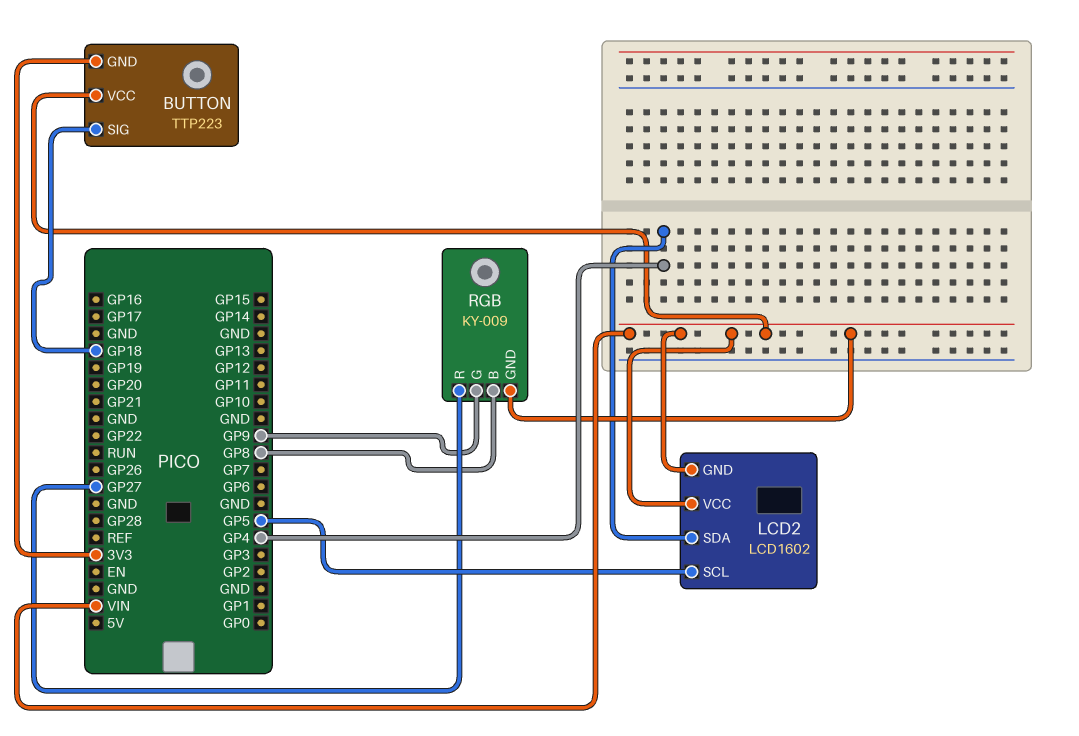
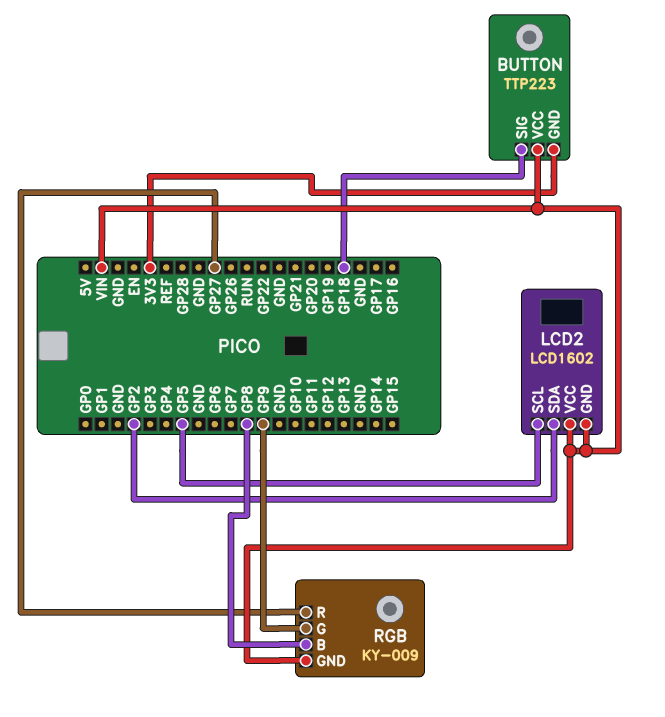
LCD2 pin SDA: GP4 -> GP2

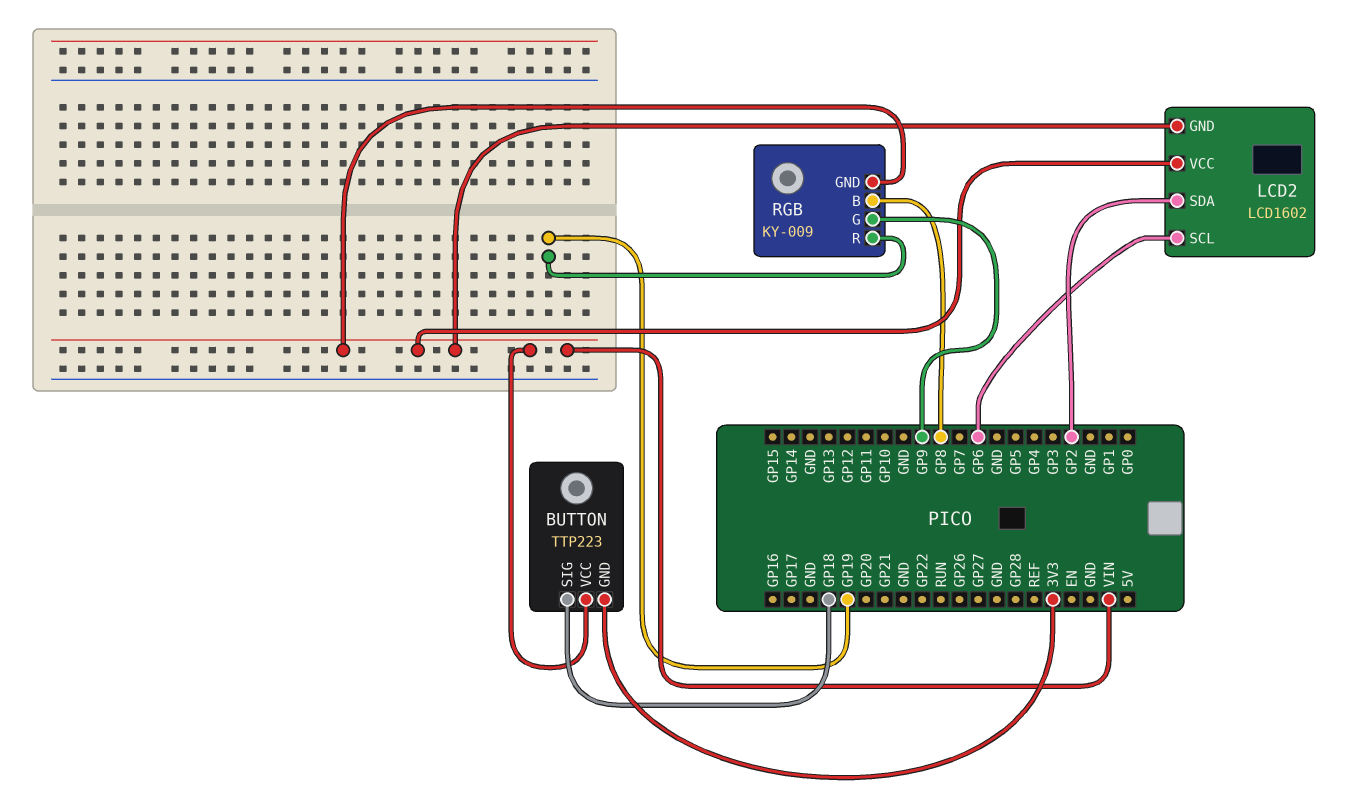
LCD2 pin SCL: GP5 -> GP6
RGB pin R: GP27 -> GP19

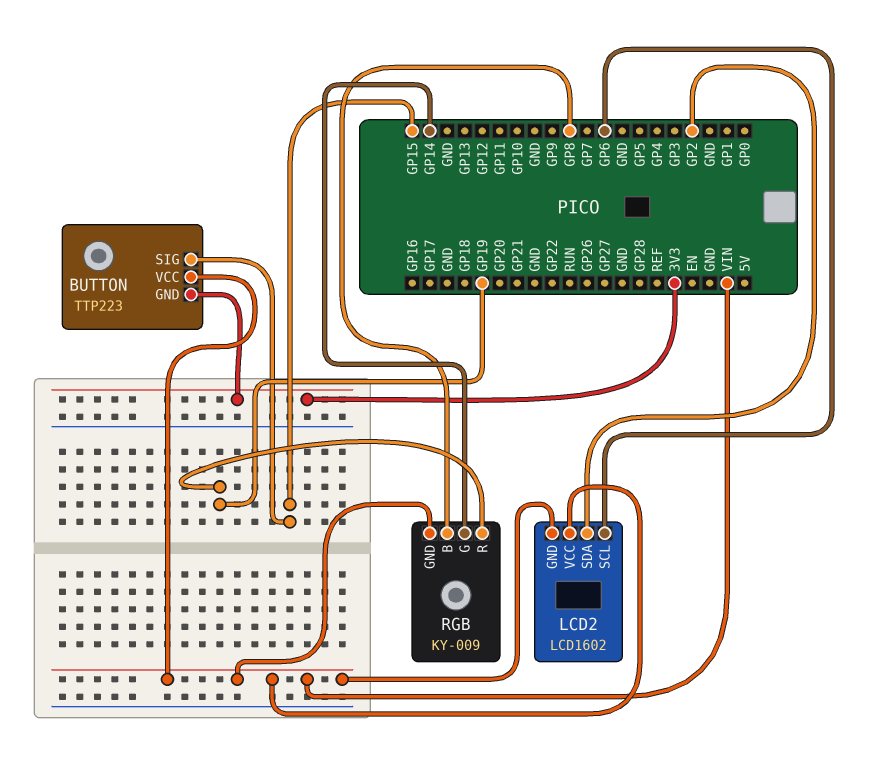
BUTTON pin SIG: GP18 -> GP15
RGB pin G: GP9 -> GP14

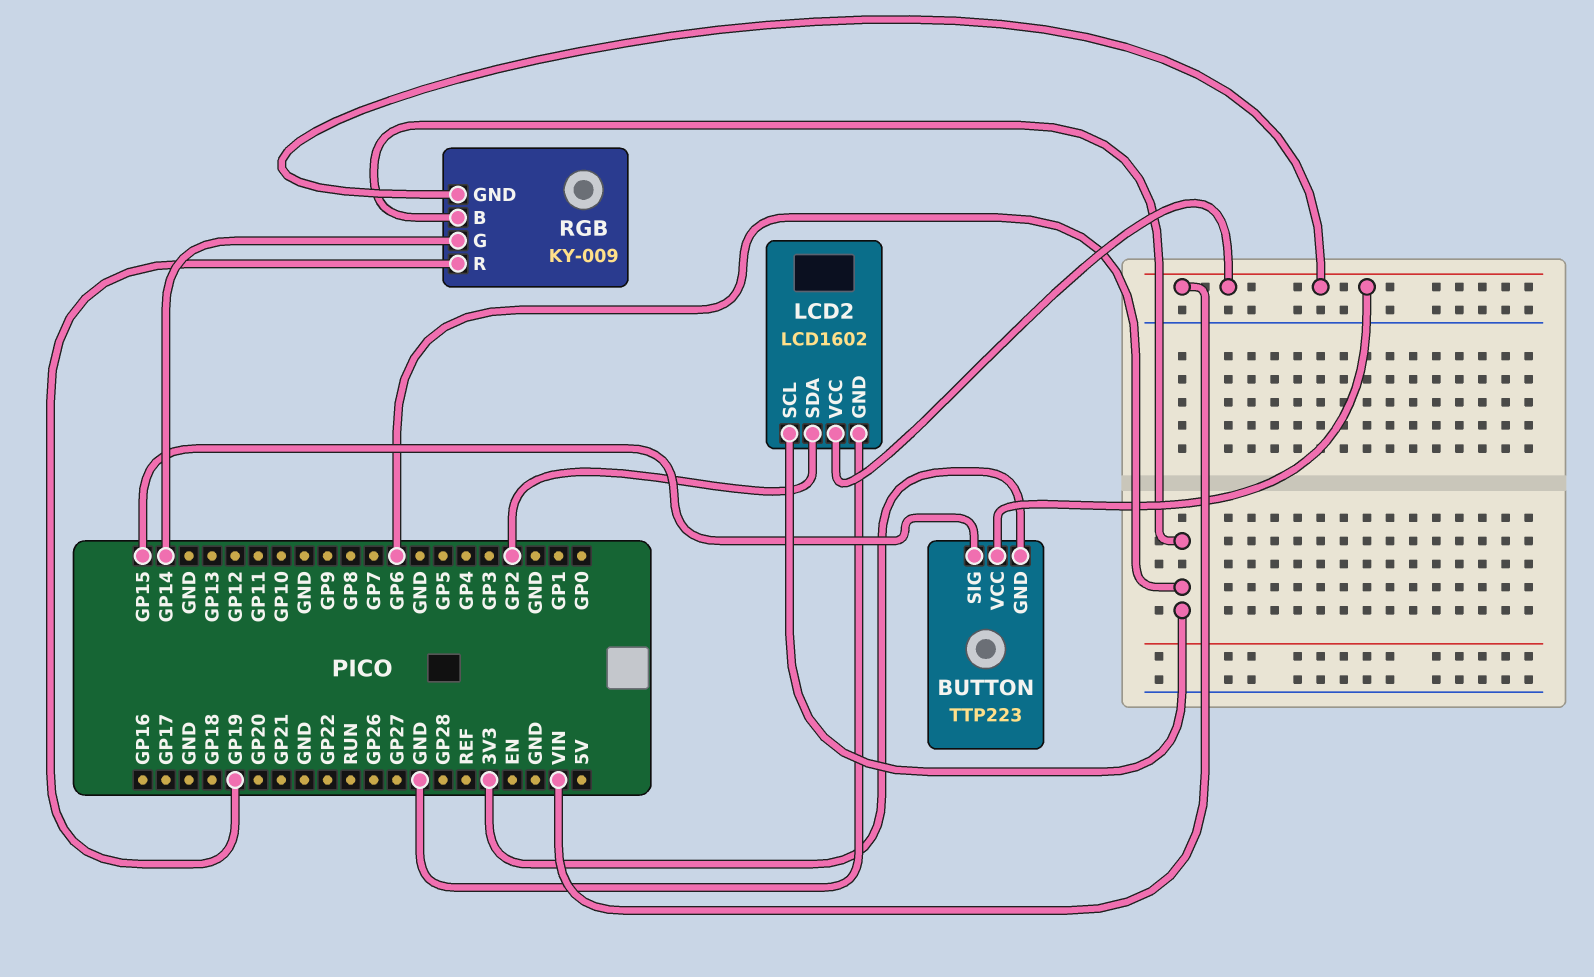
LCD2 pin GND: VIN -> GND
RGB pin B: GP8 -> GP6

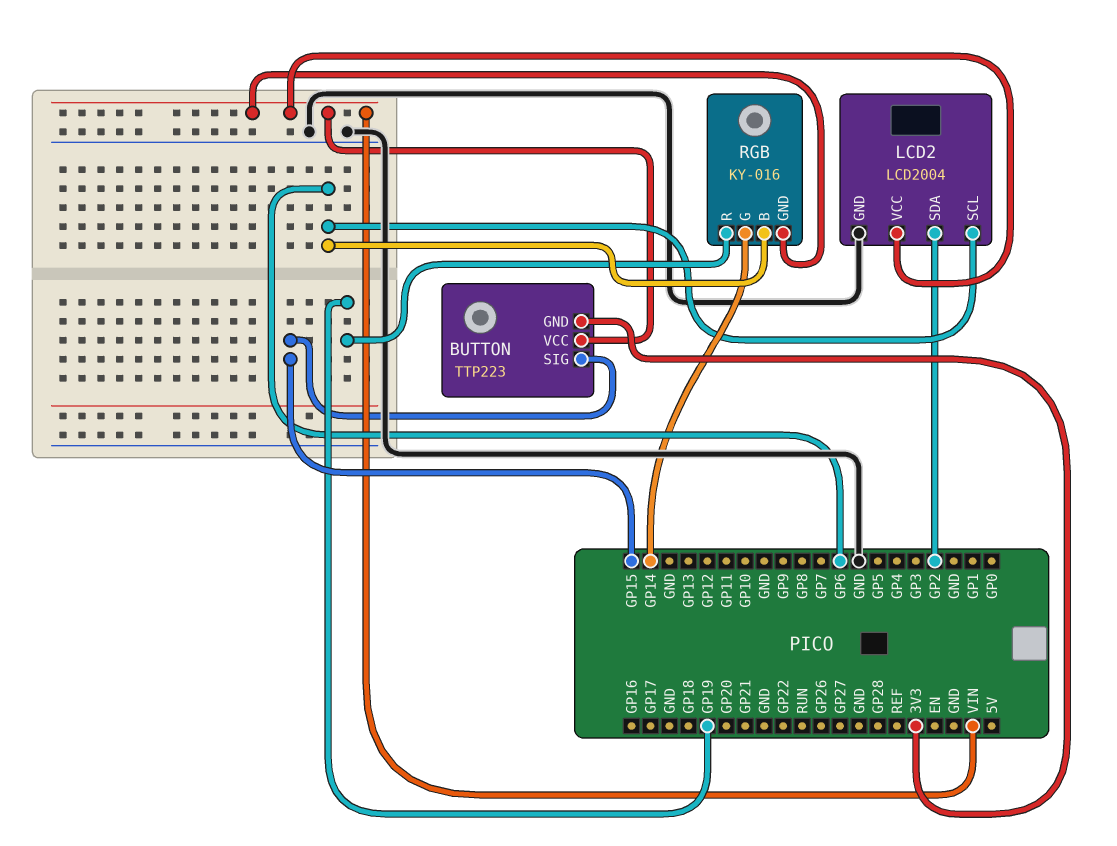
LCD2: LCD1602 -> LCD2004
RGB: KY-009 -> KY-016

